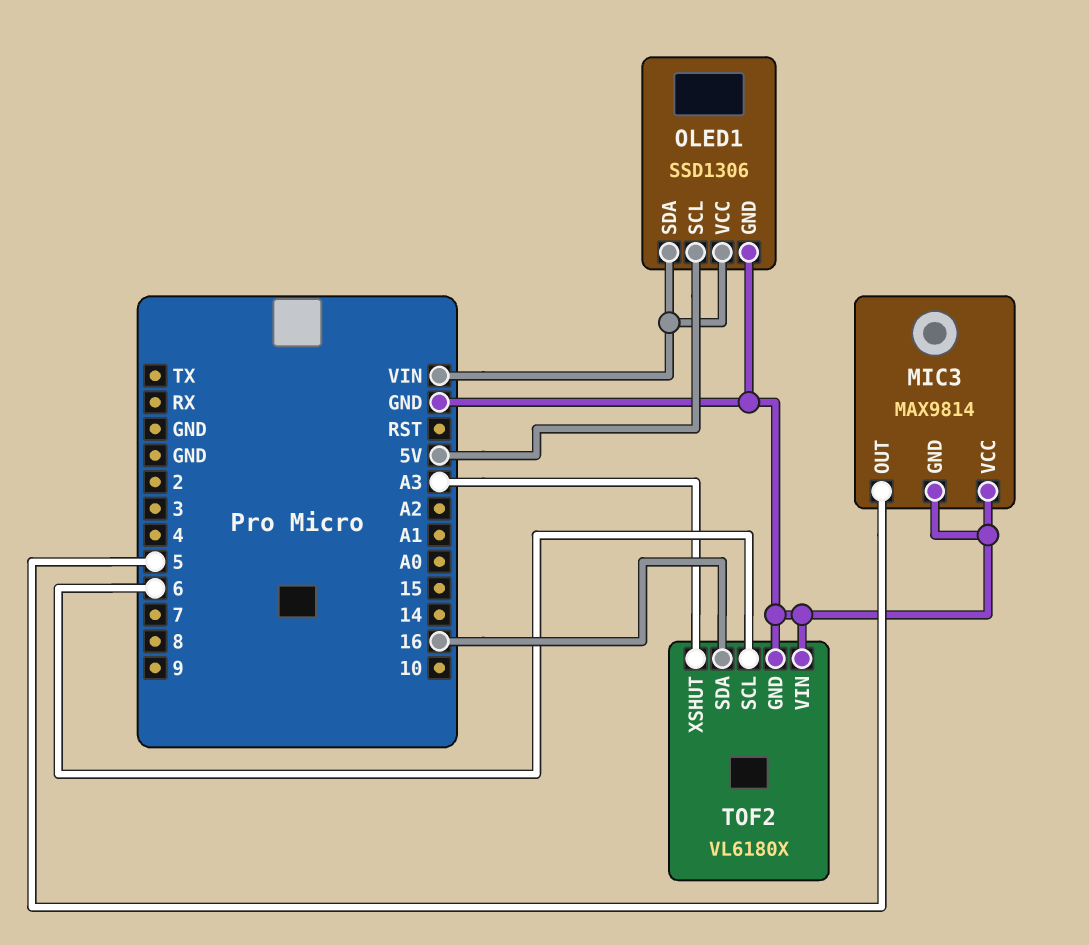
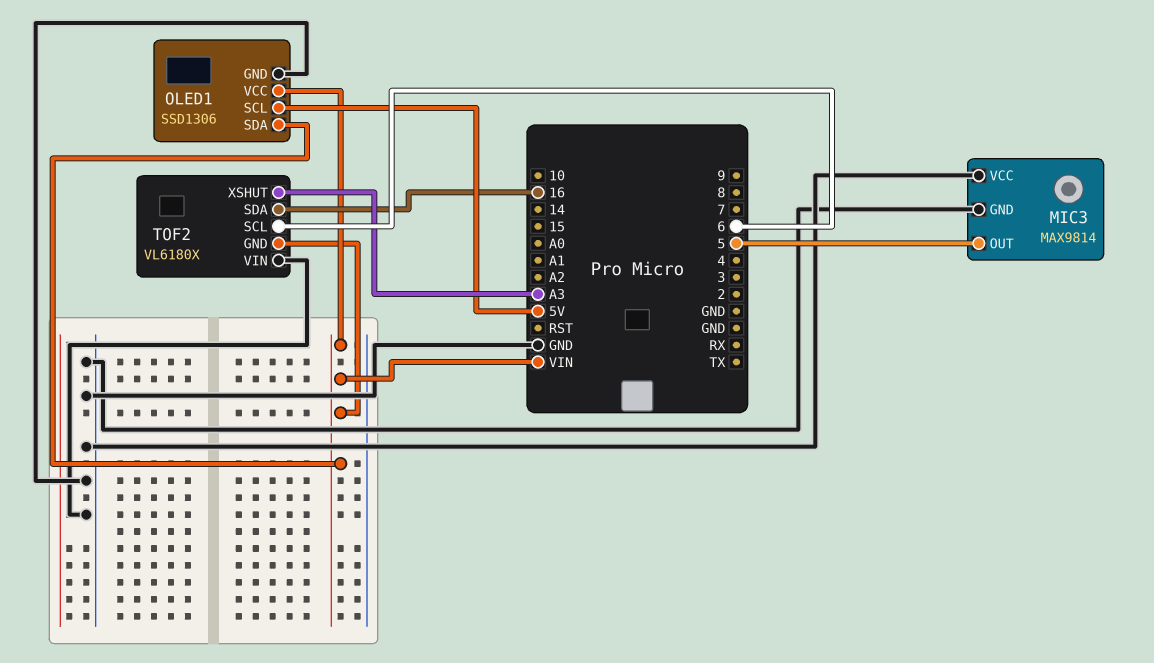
TOF2 pin GND: GND -> VIN

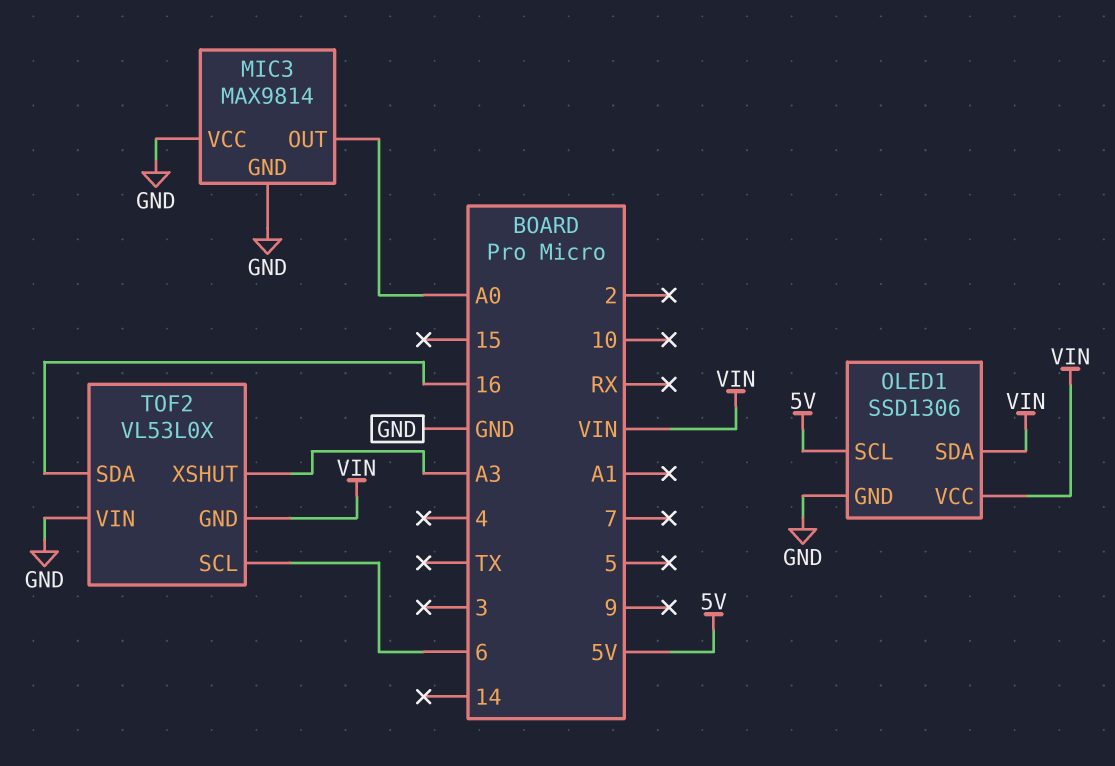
MIC3 pin OUT: 5 -> A0
TOF2: VL6180X -> VL53L0X

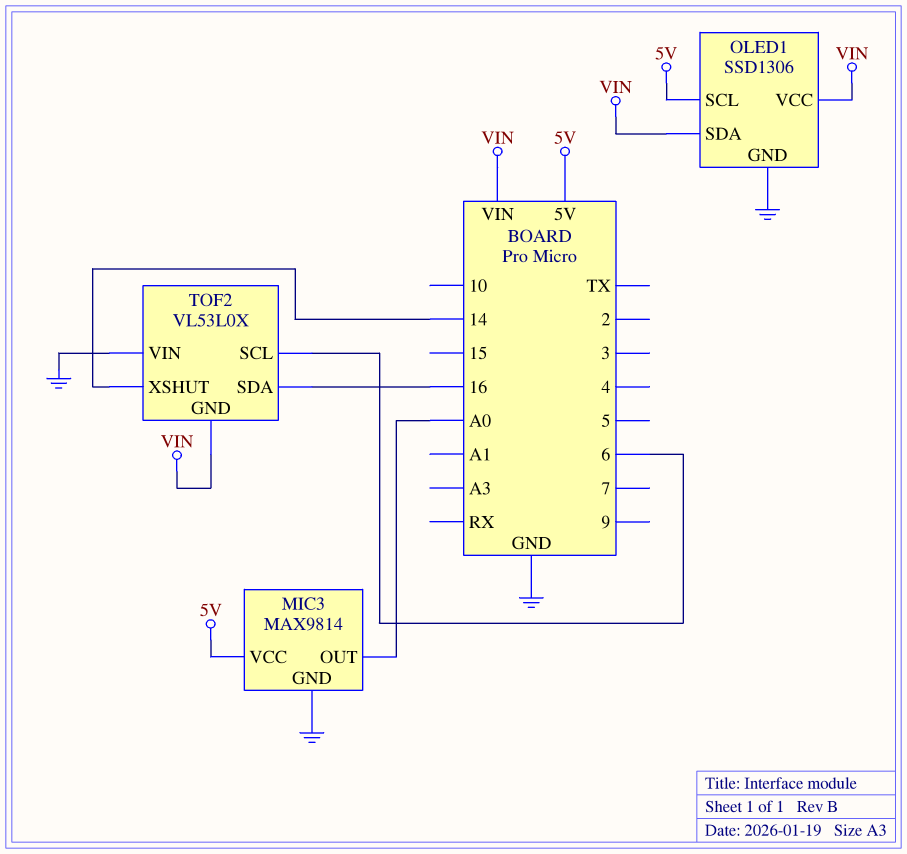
MIC3 pin VCC: GND -> 5V
TOF2 pin XSHUT: A3 -> 14

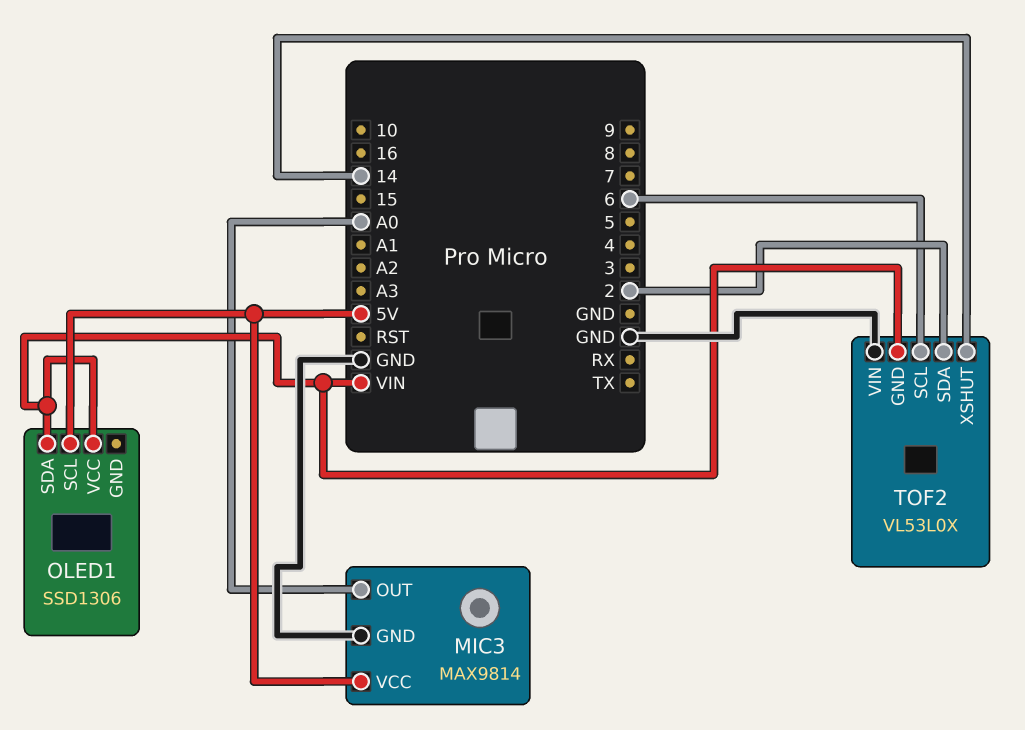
OLED1 pin GND: GND -> none
TOF2 pin SDA: 16 -> 2

